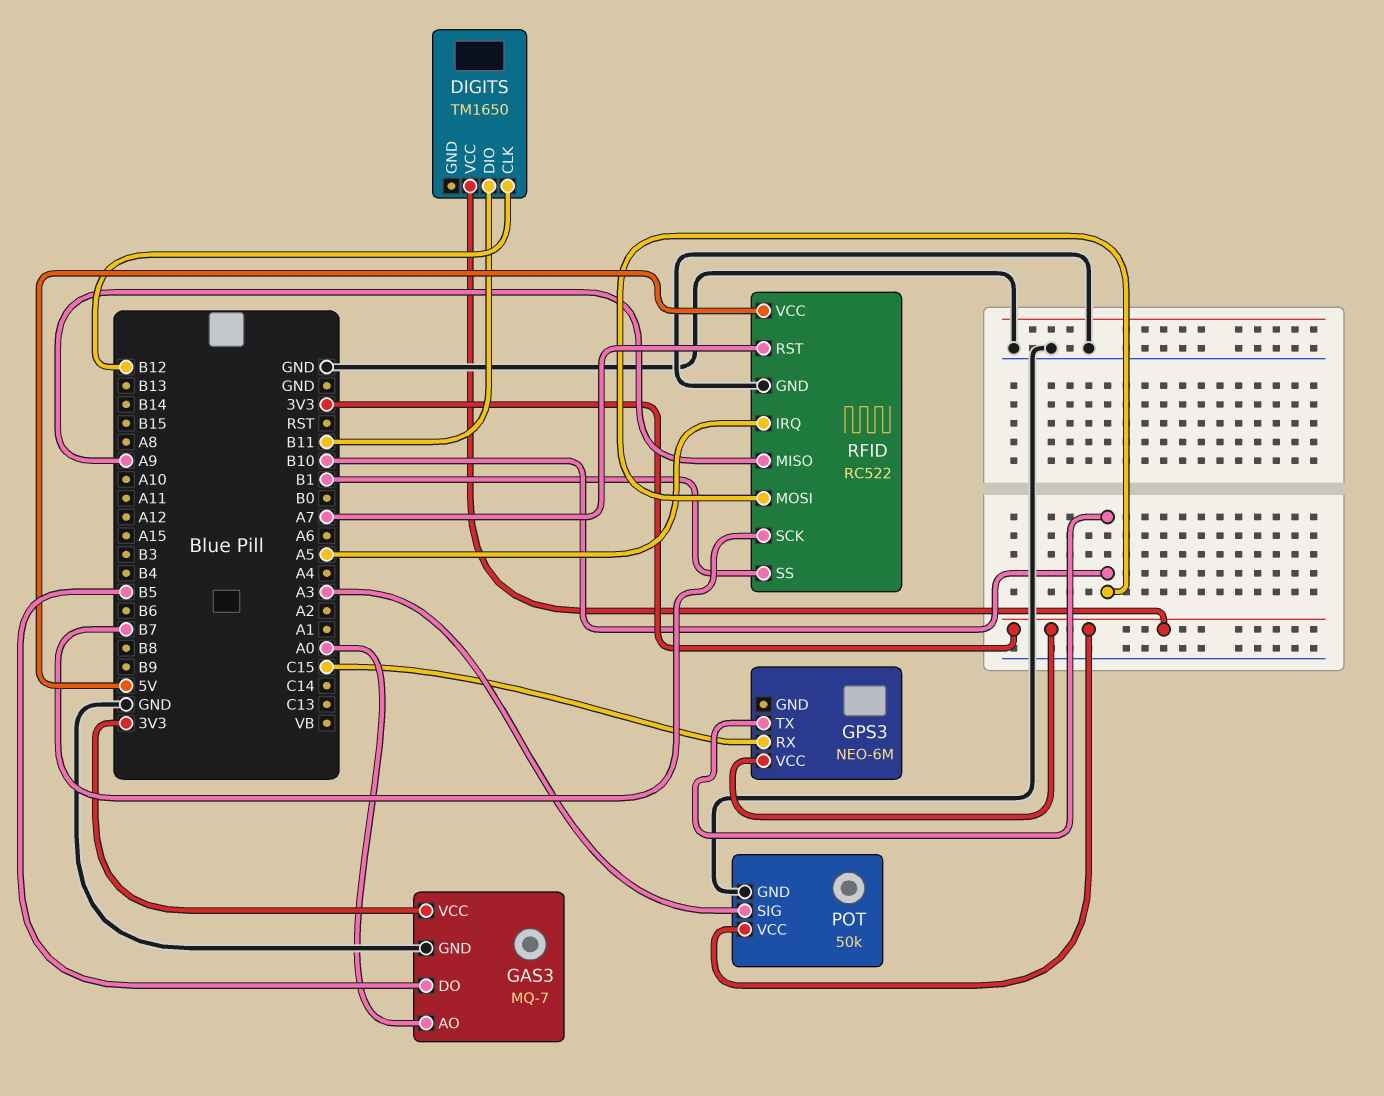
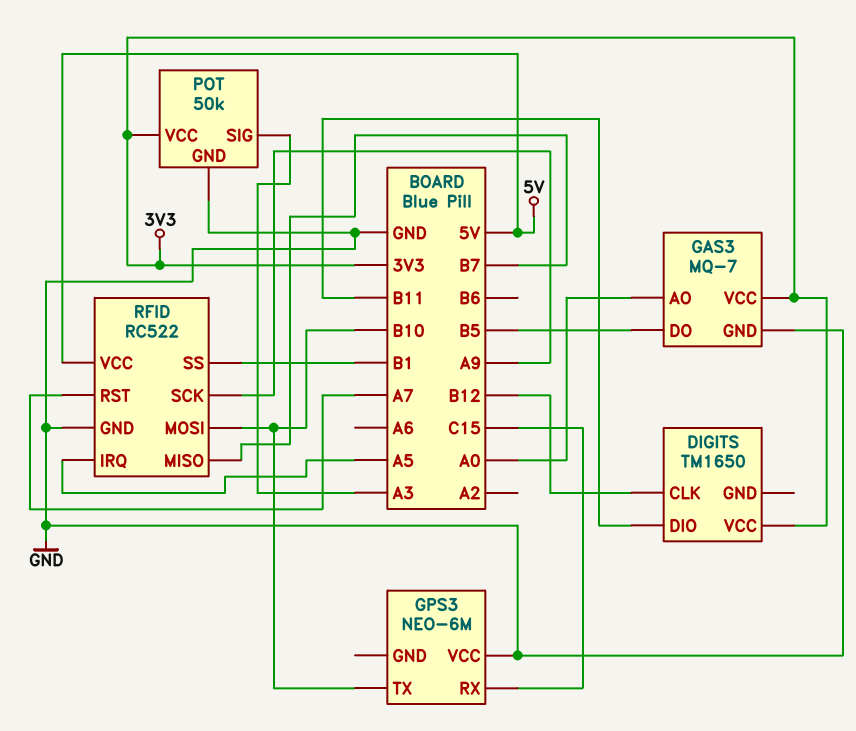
GPS3 pin VCC: 3V3 -> GND
RFID pin MISO: A9 -> B7
RFID pin SCK: B7 -> A9

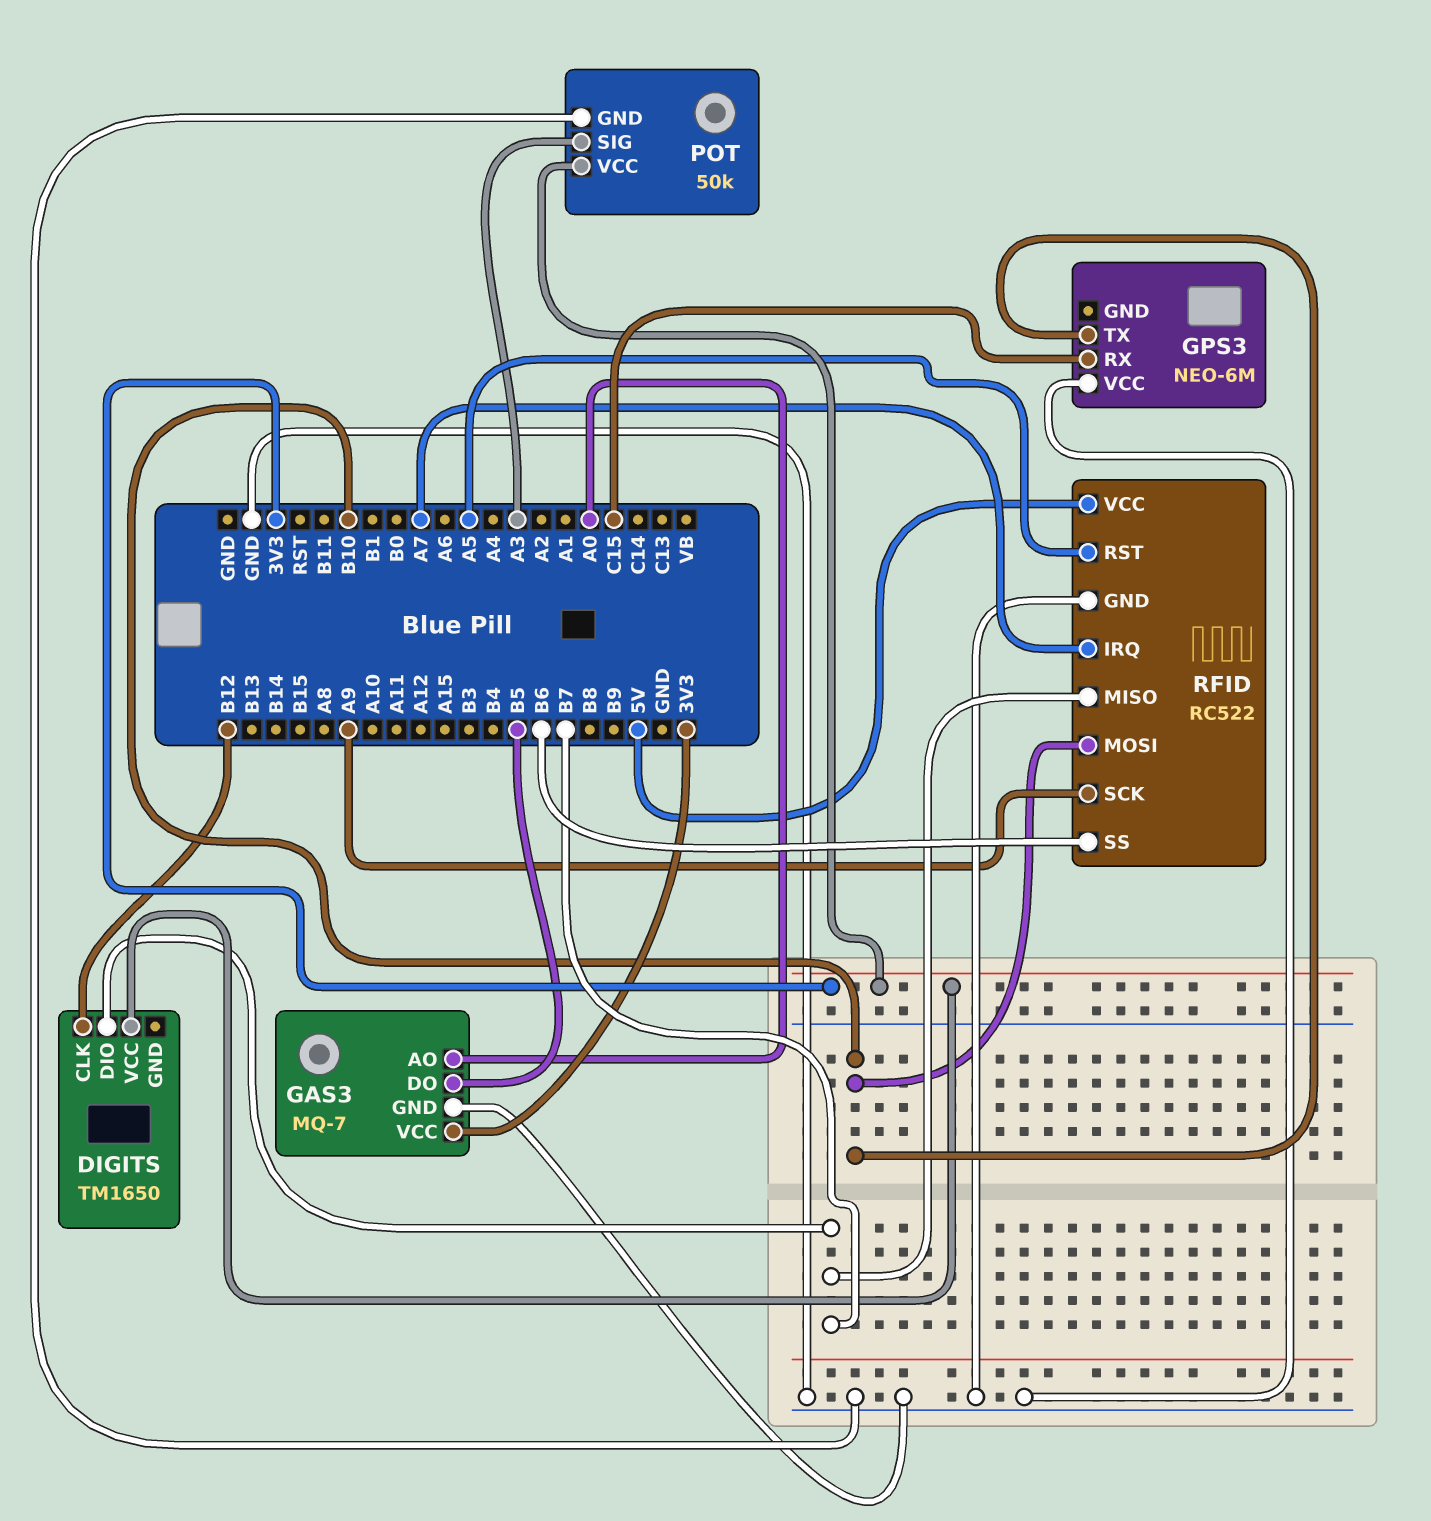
DIGITS pin DIO: B11 -> B7
RFID pin IRQ: A5 -> A7
RFID pin RST: A7 -> A5
RFID pin SS: B1 -> B6

